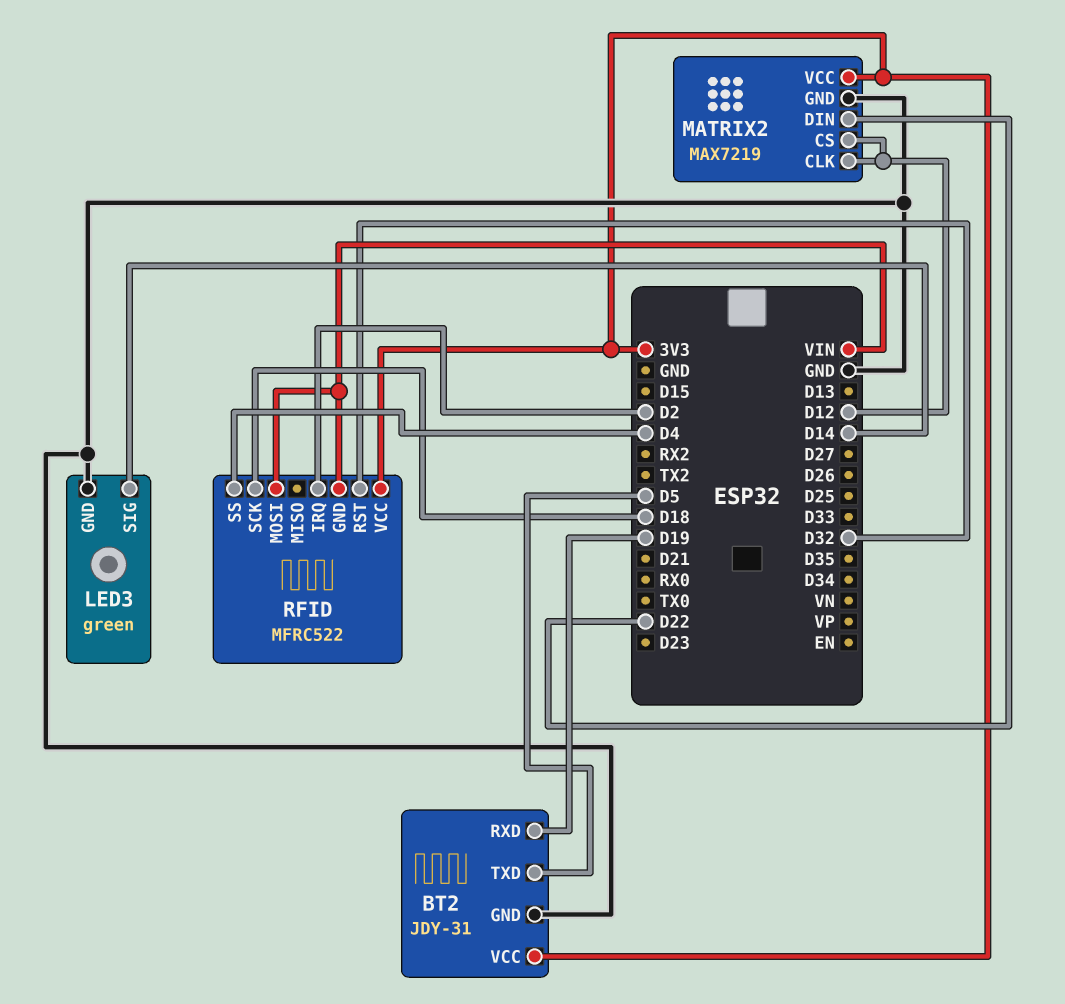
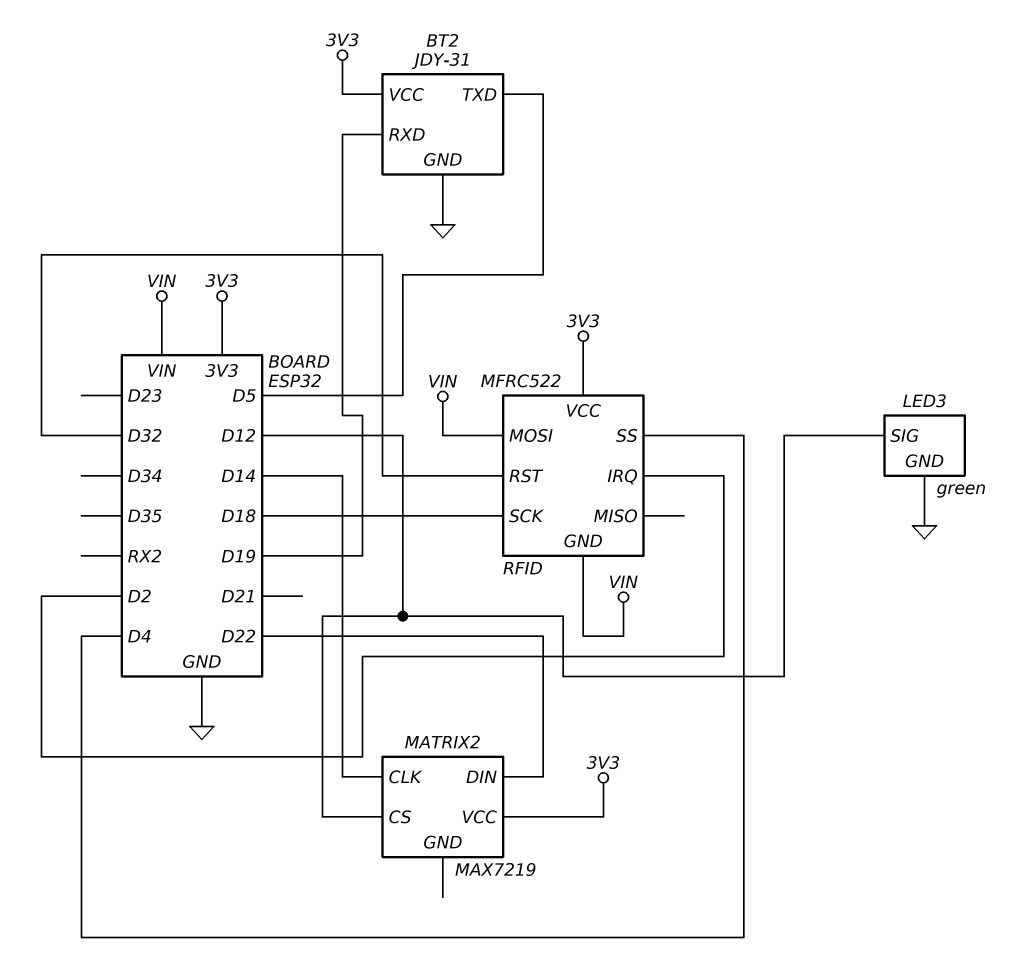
LED3 pin SIG: D14 -> D12
MATRIX2 pin CLK: D12 -> D14
MATRIX2 pin GND: GND -> none

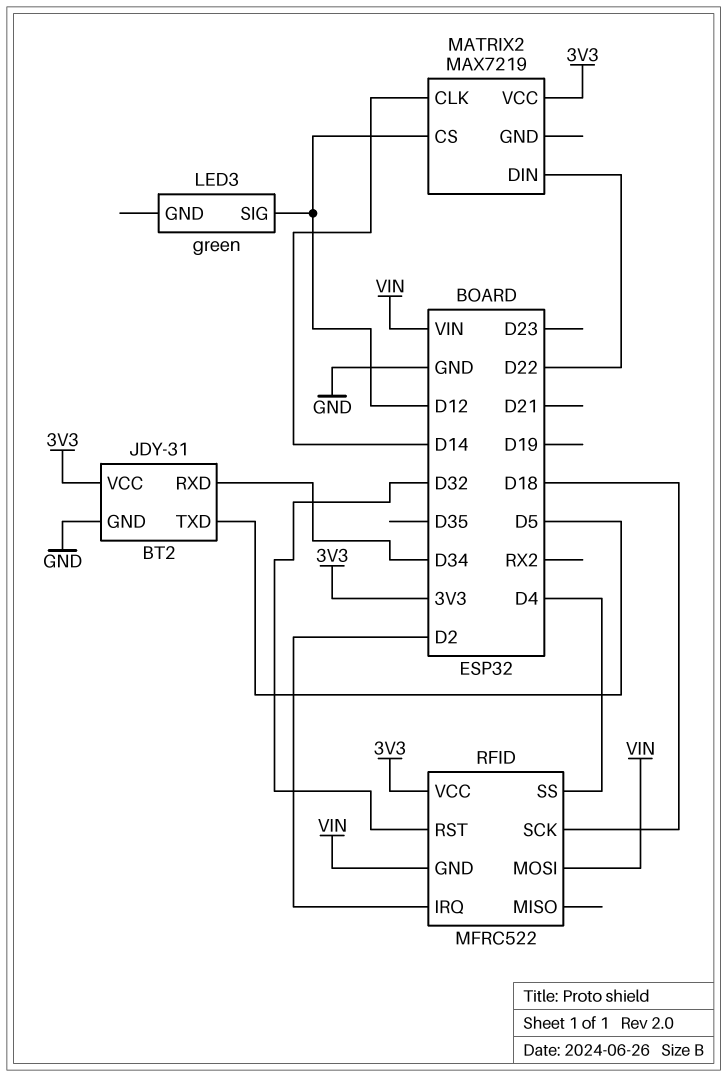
BT2 pin RXD: D19 -> D34
LED3 pin GND: GND -> none

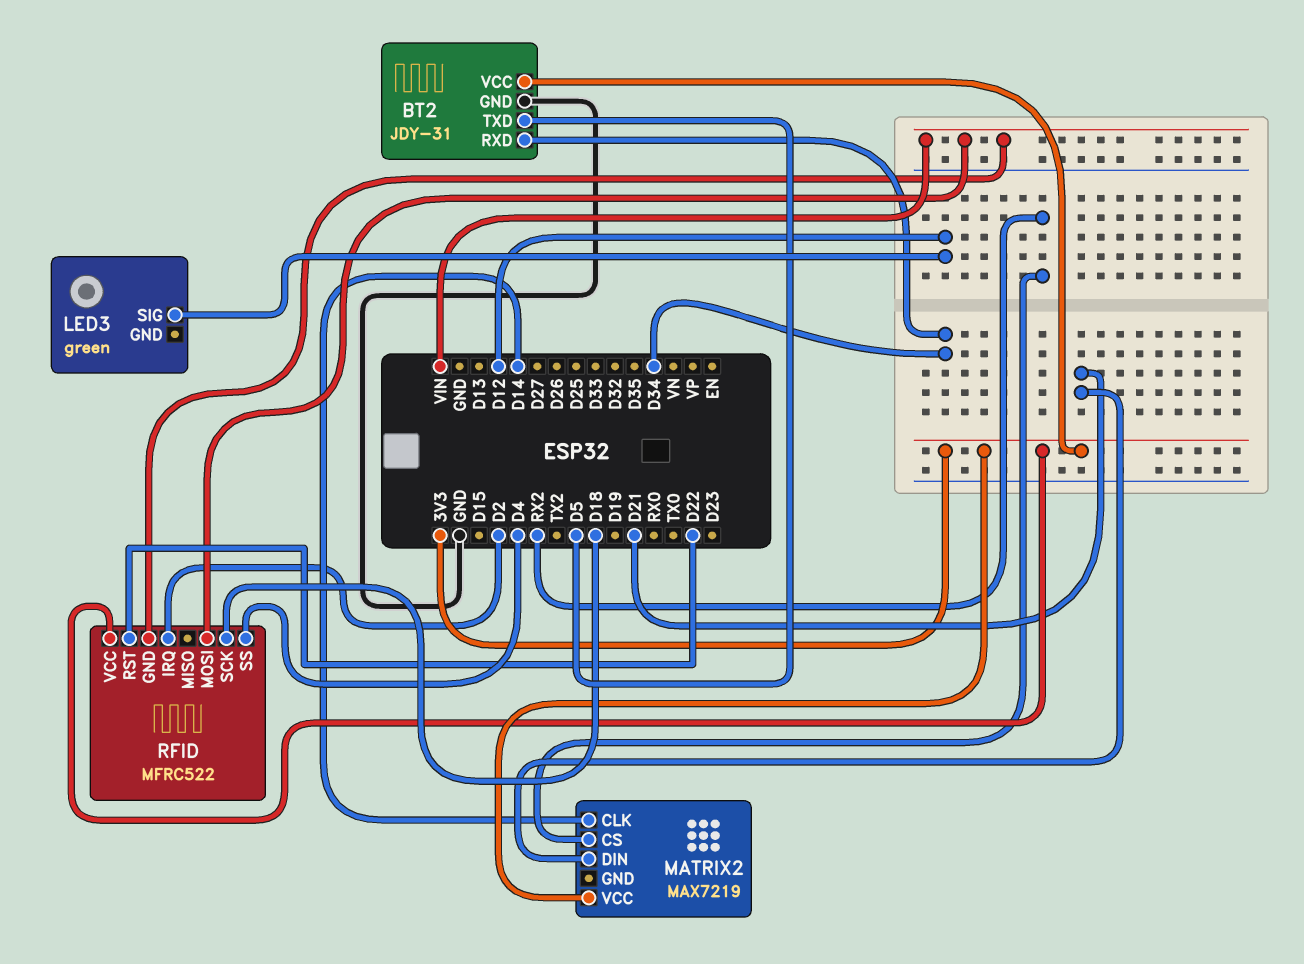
MATRIX2 pin CS: D12 -> RX2
MATRIX2 pin DIN: D22 -> D21
RFID pin RST: D32 -> D22

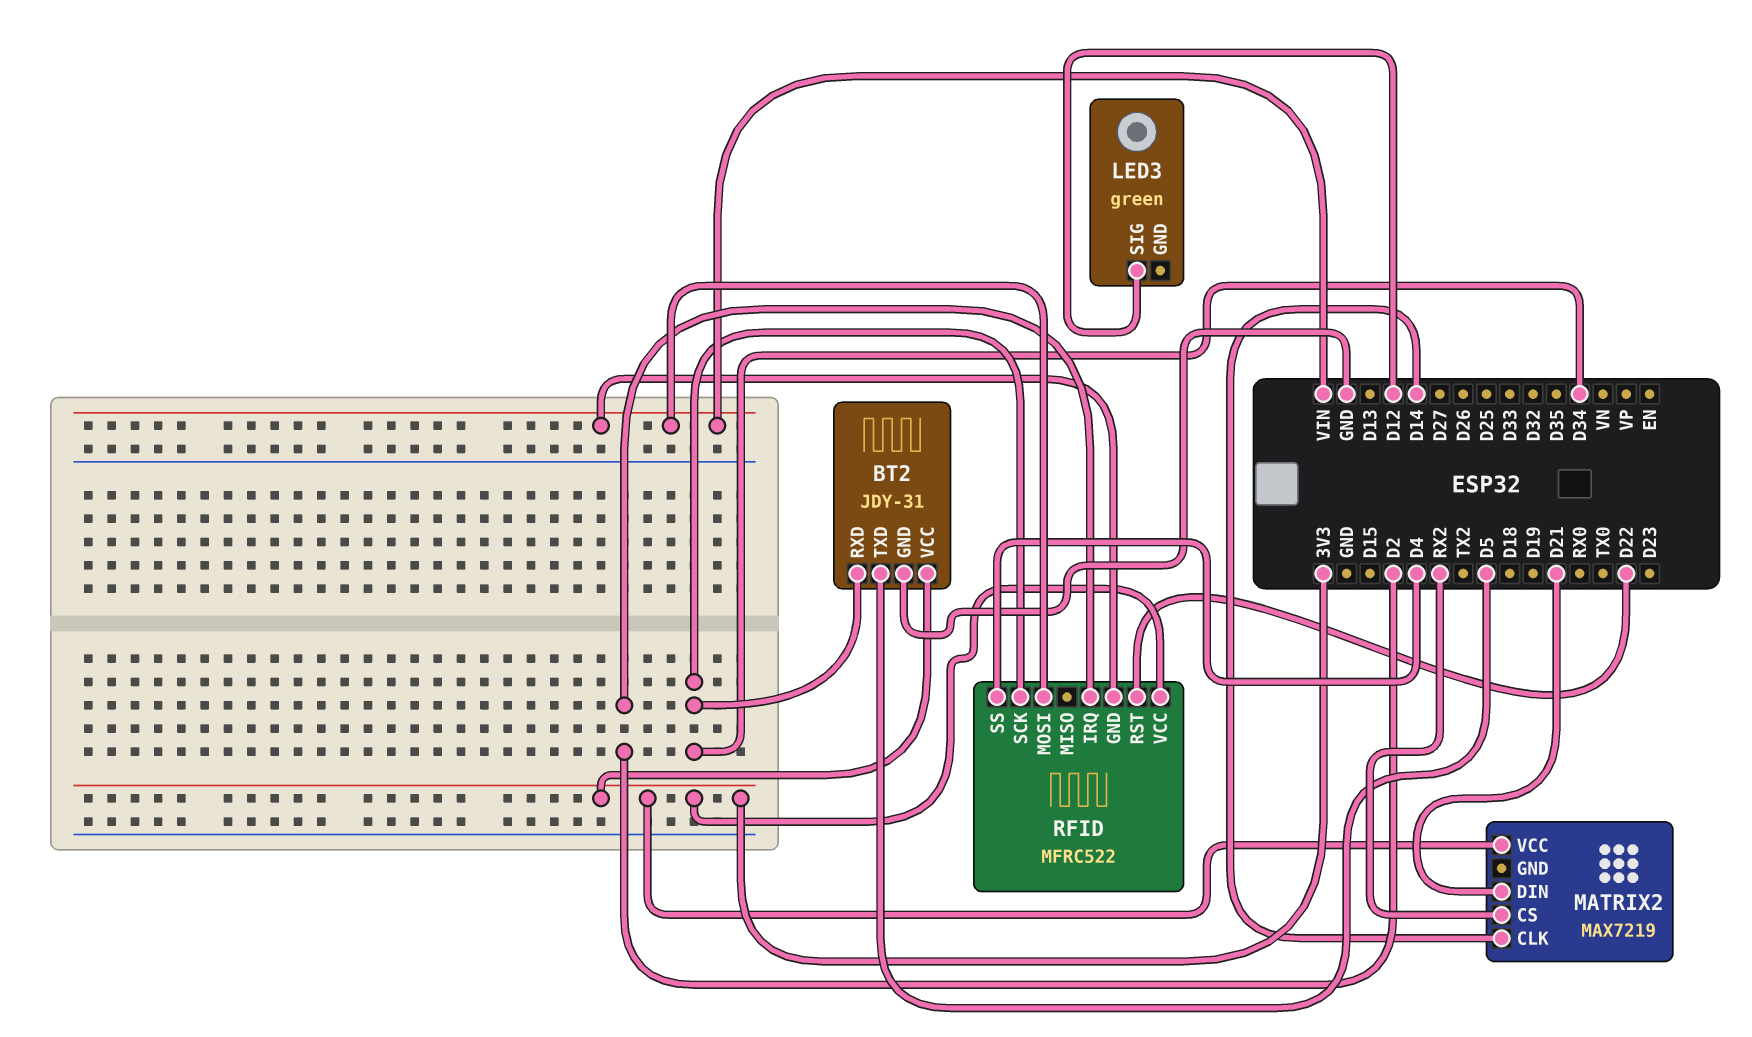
RFID pin SCK: D18 -> D34

